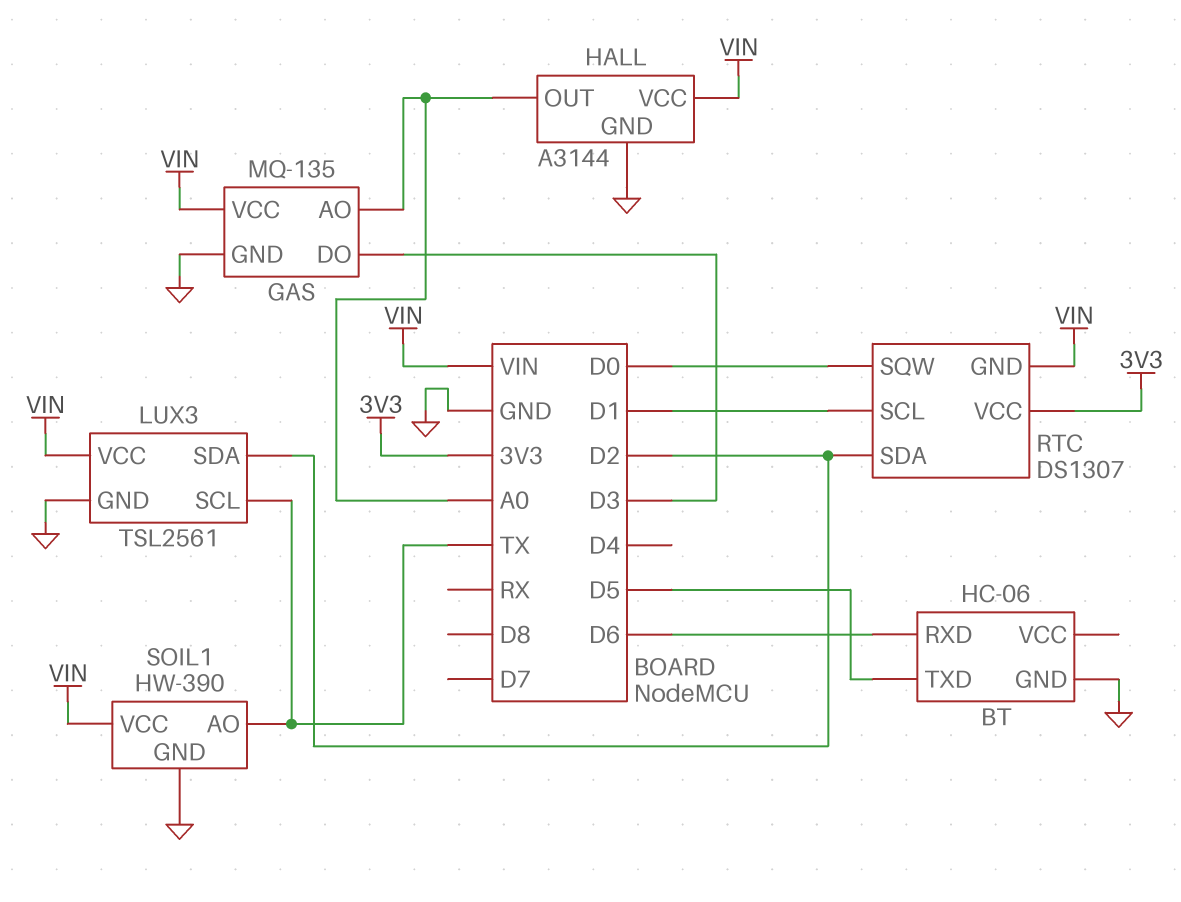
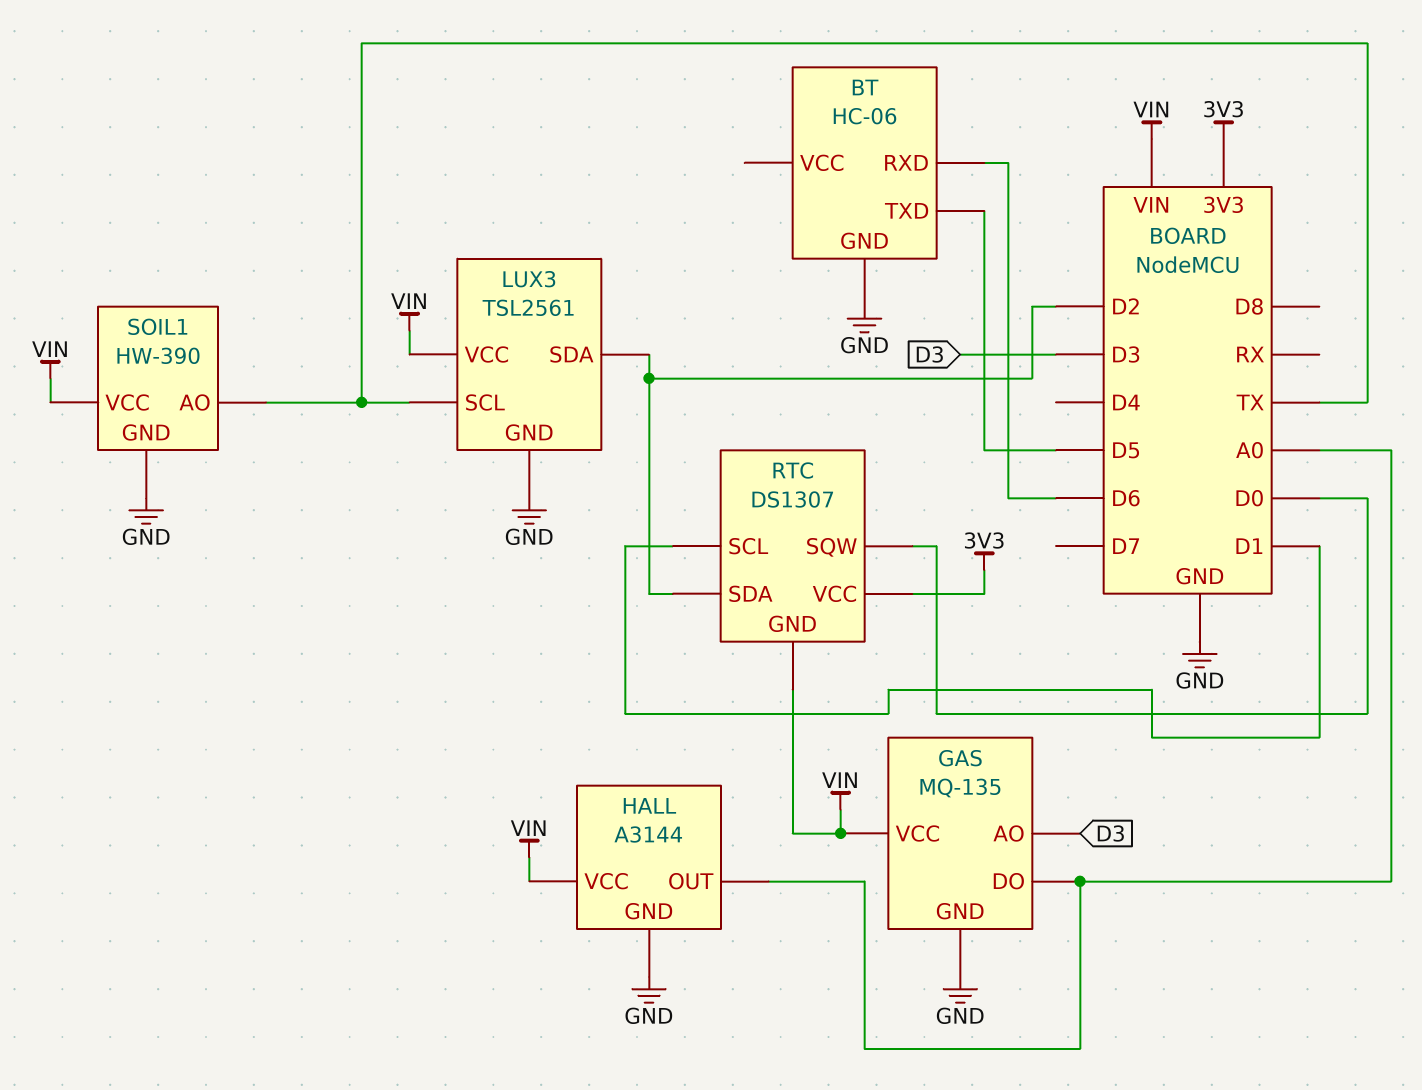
GAS pin AO: A0 -> D3
GAS pin DO: D3 -> A0

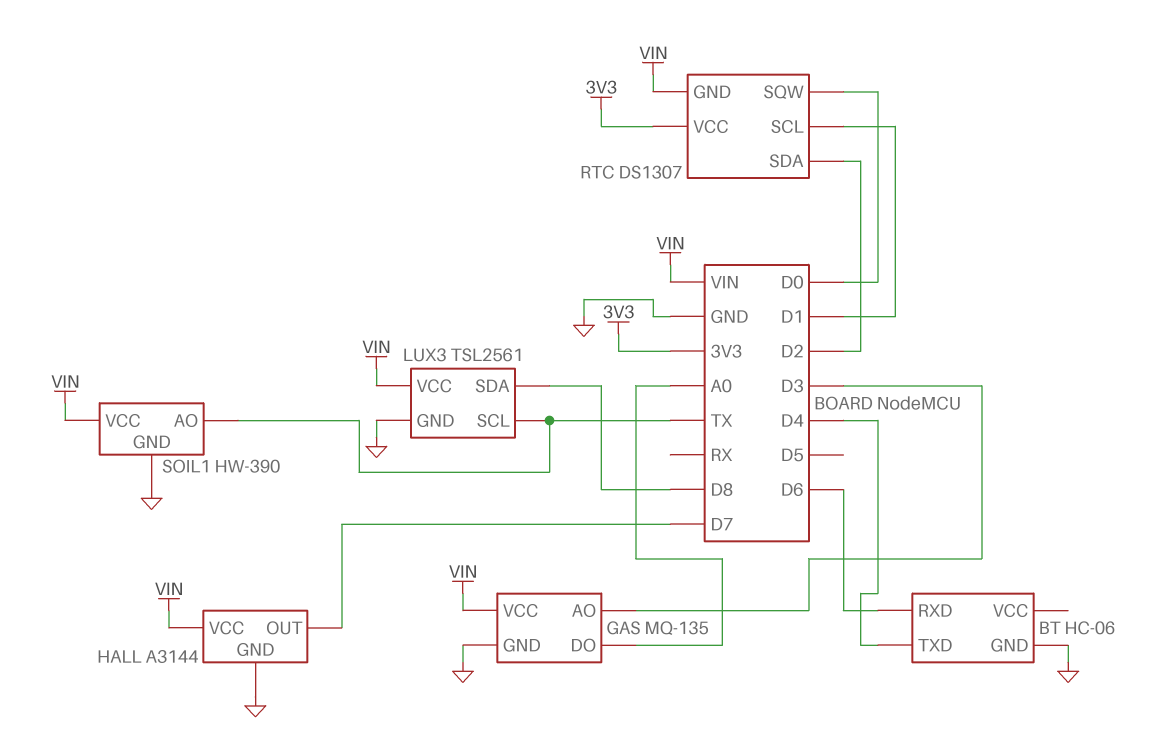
BT pin TXD: D5 -> D4
HALL pin OUT: A0 -> D7
LUX3 pin SDA: D2 -> D8

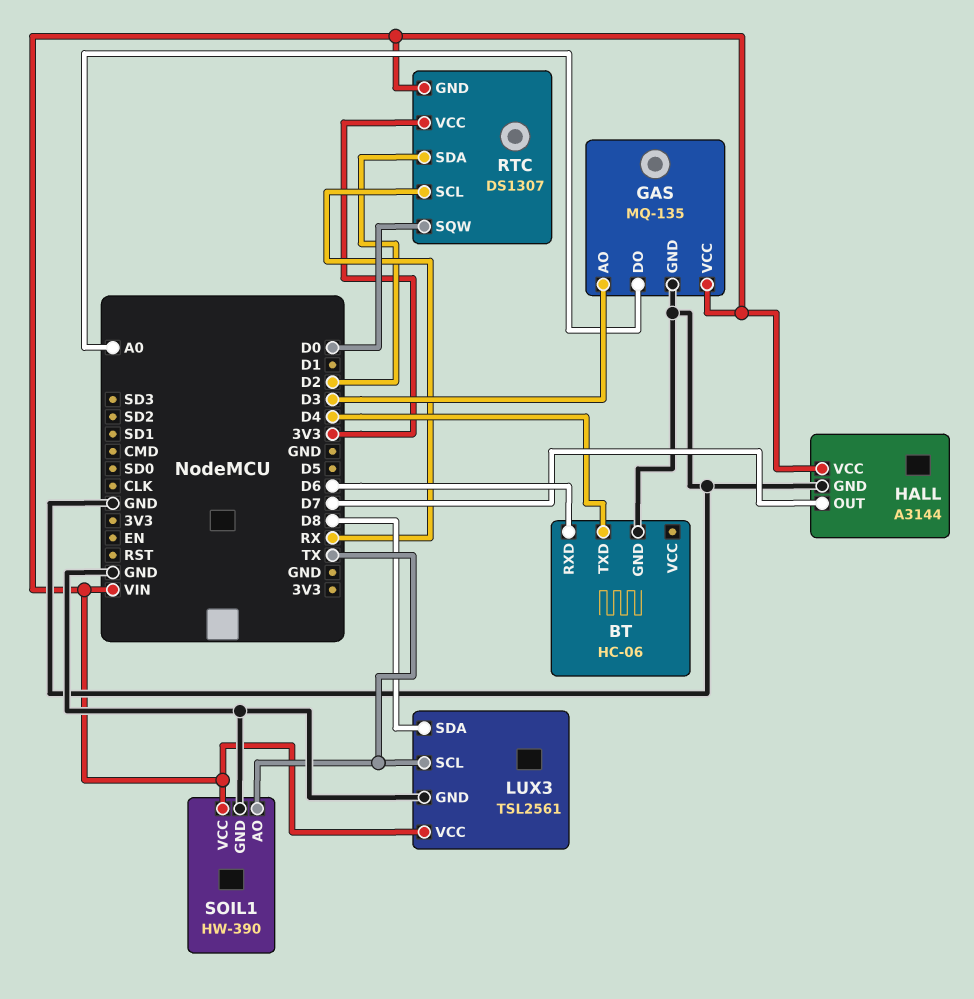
RTC pin SCL: D1 -> RX

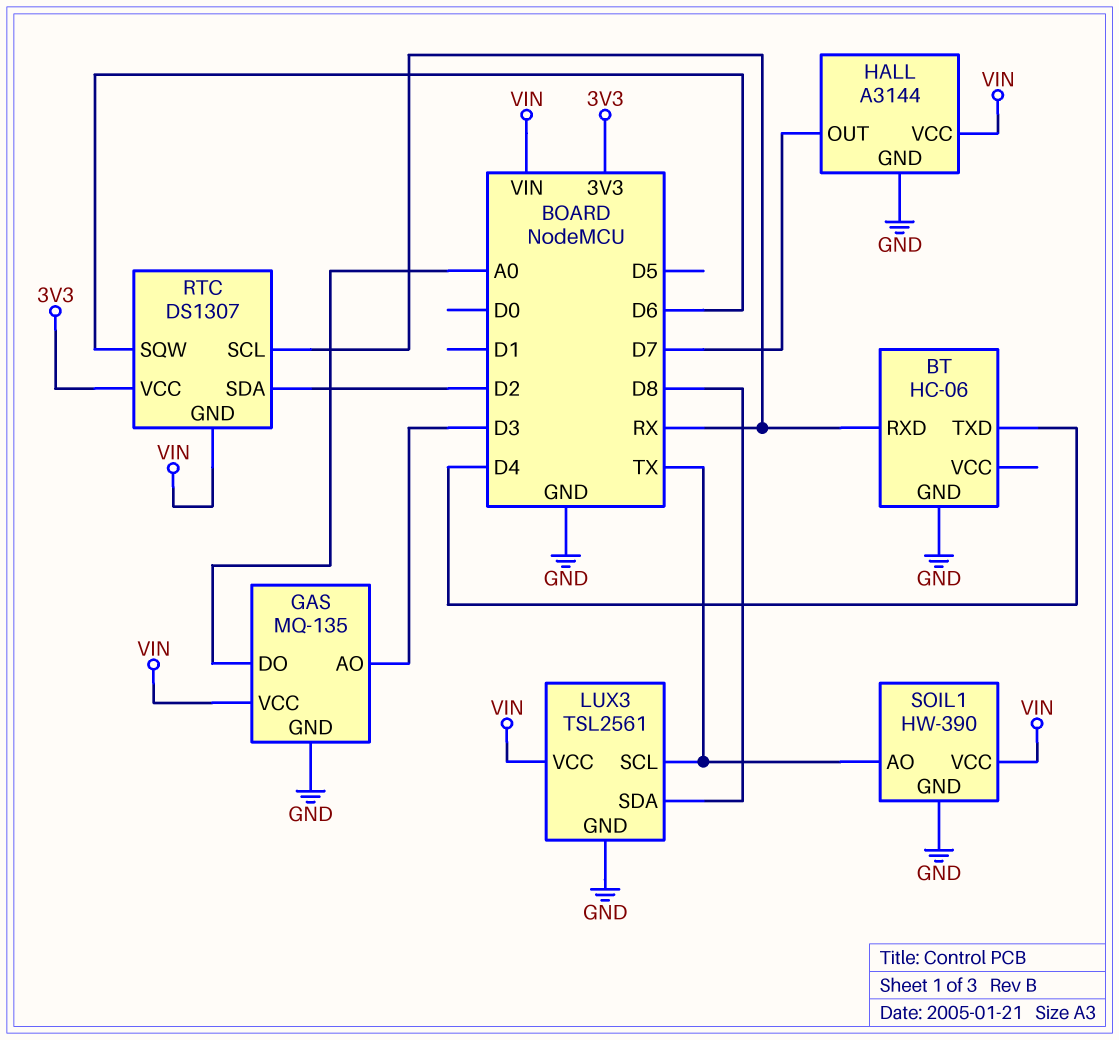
BT pin RXD: D6 -> RX
RTC pin SQW: D0 -> D6

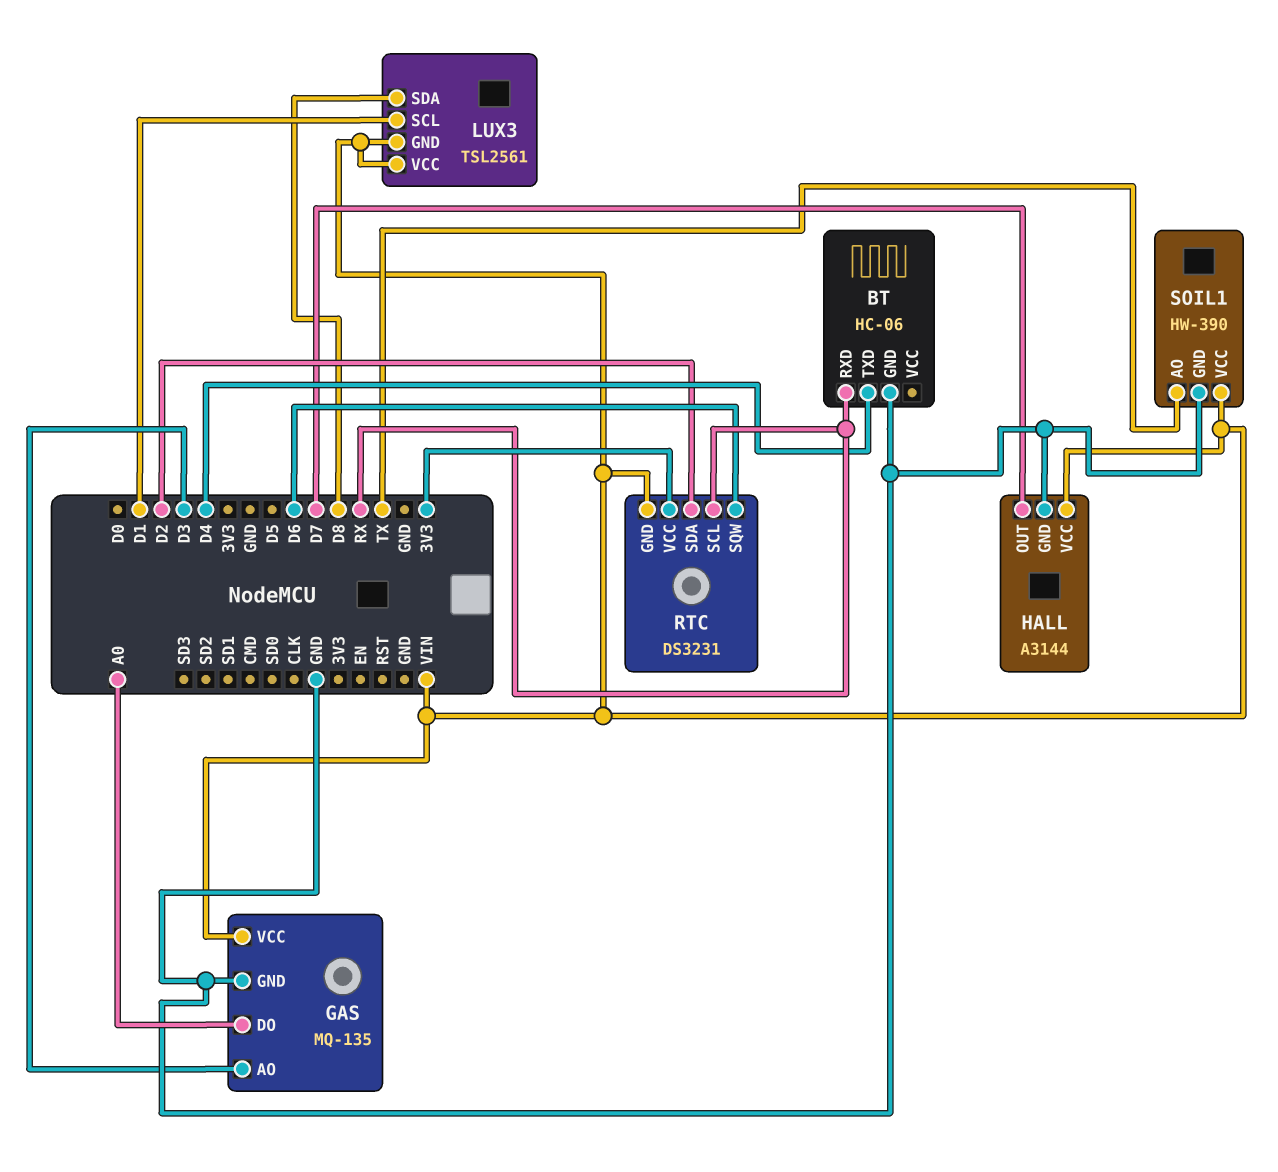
LUX3 pin GND: GND -> VIN
LUX3 pin SCL: TX -> D1
RTC: DS1307 -> DS3231

